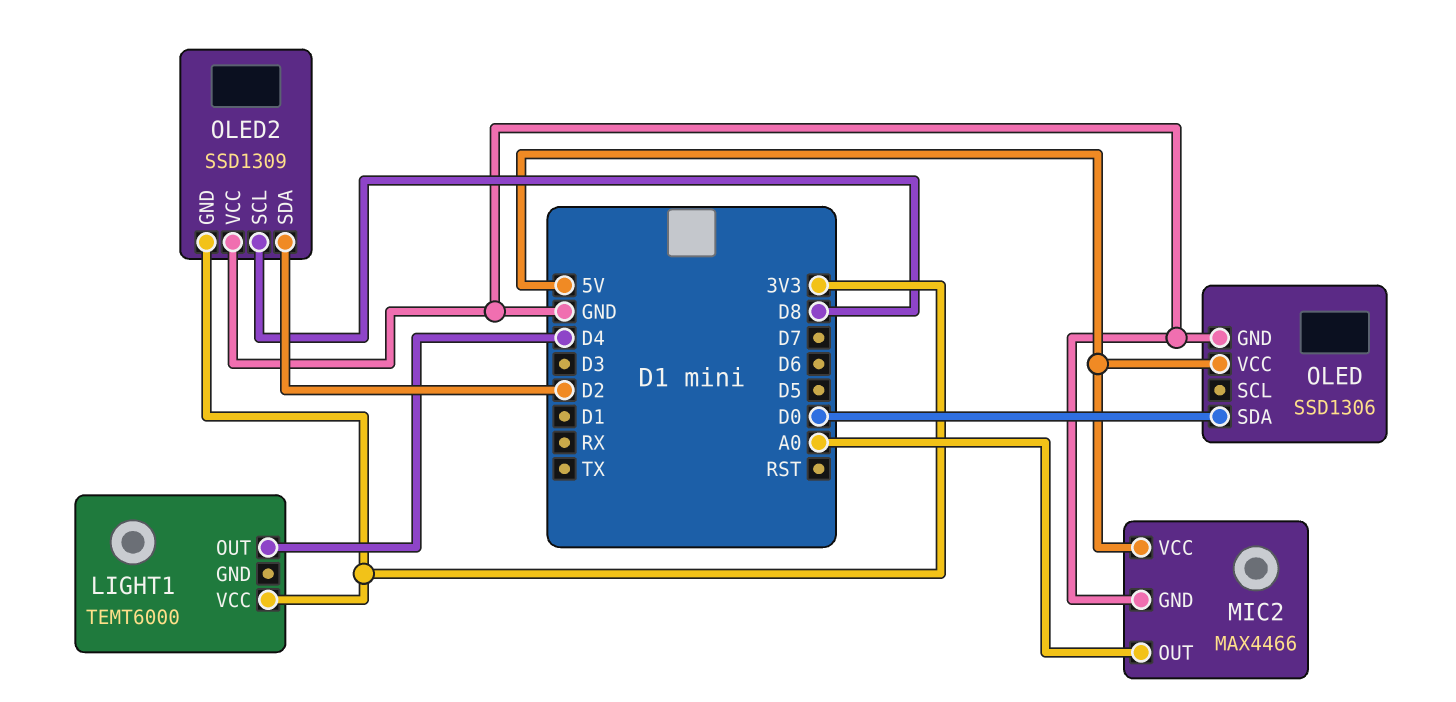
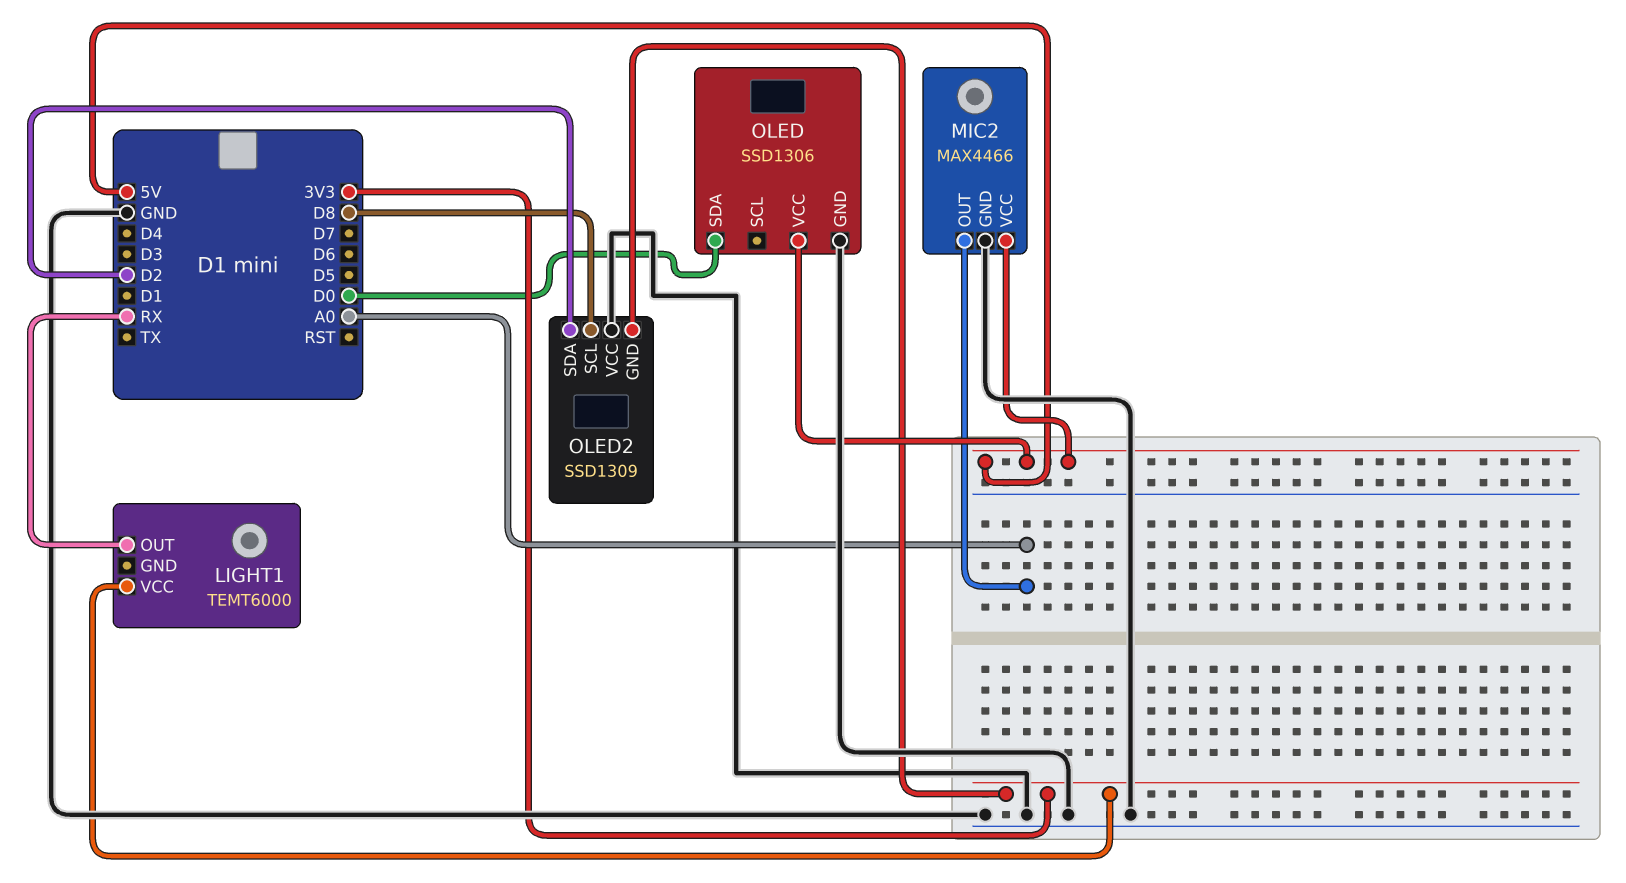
LIGHT1 pin OUT: D4 -> RX

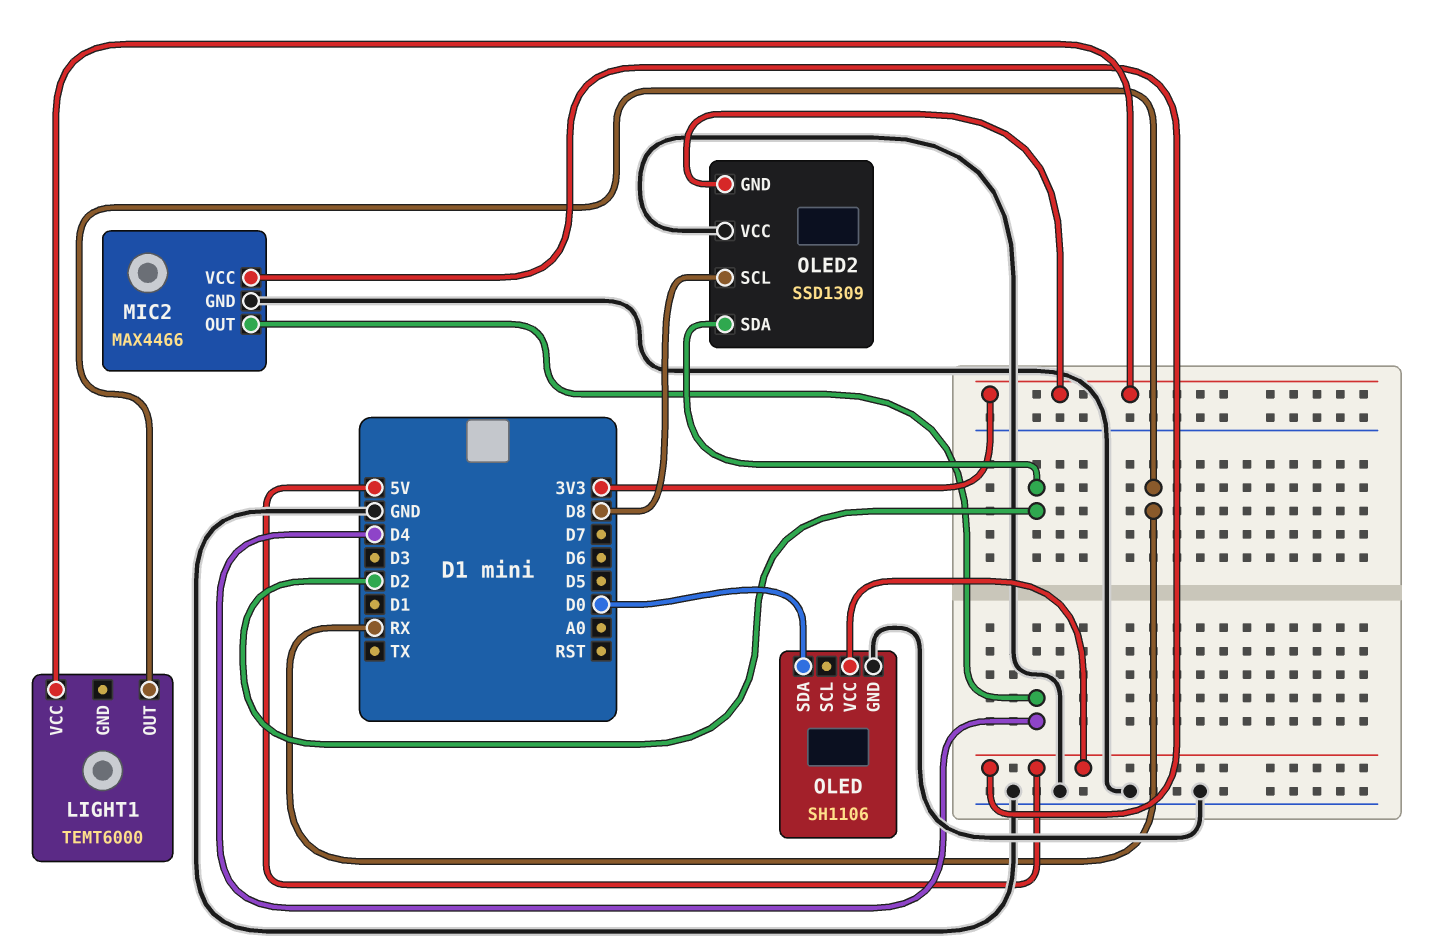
MIC2 pin OUT: A0 -> D4
OLED: SSD1306 -> SH1106

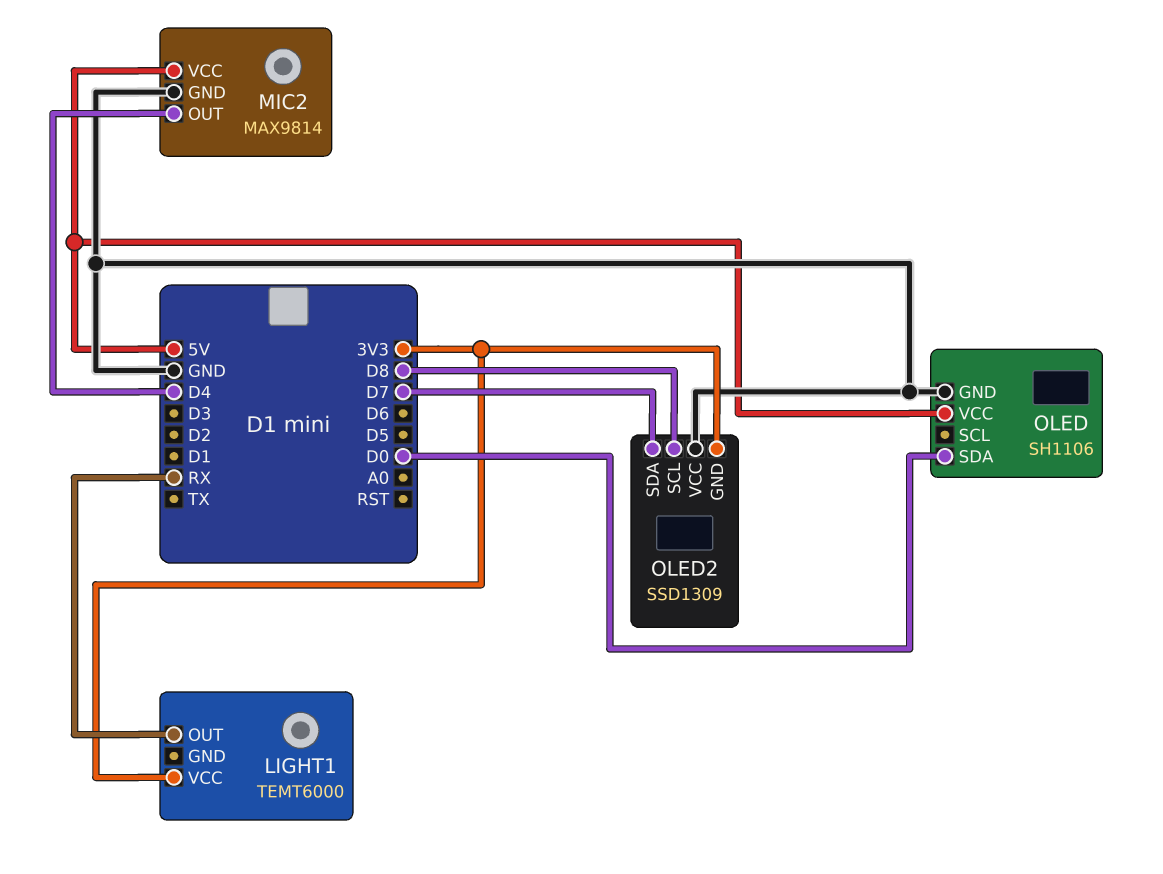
MIC2: MAX4466 -> MAX9814
OLED2 pin SDA: D2 -> D7

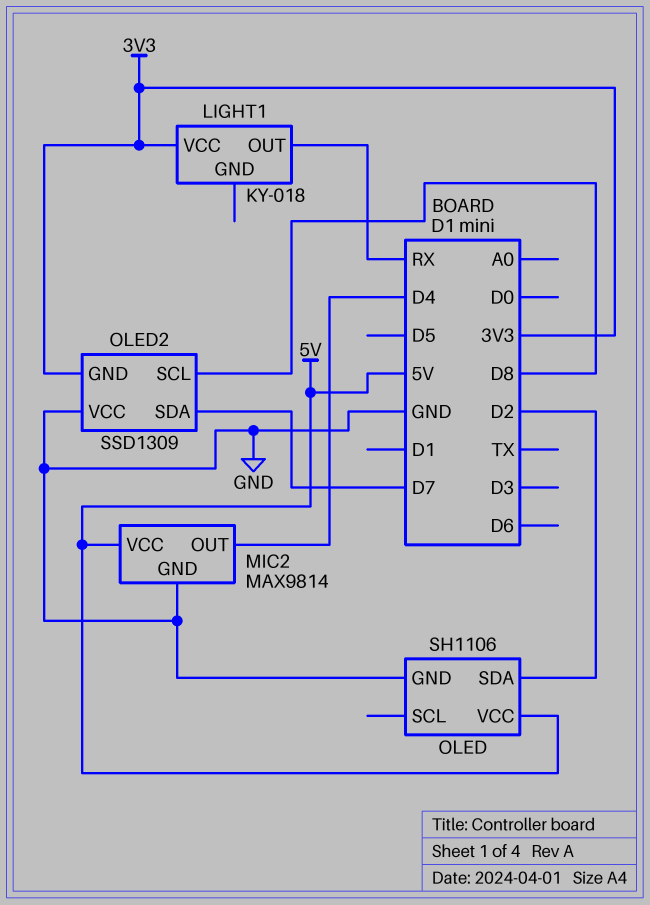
LIGHT1: TEMT6000 -> KY-018
OLED pin SDA: D0 -> D2

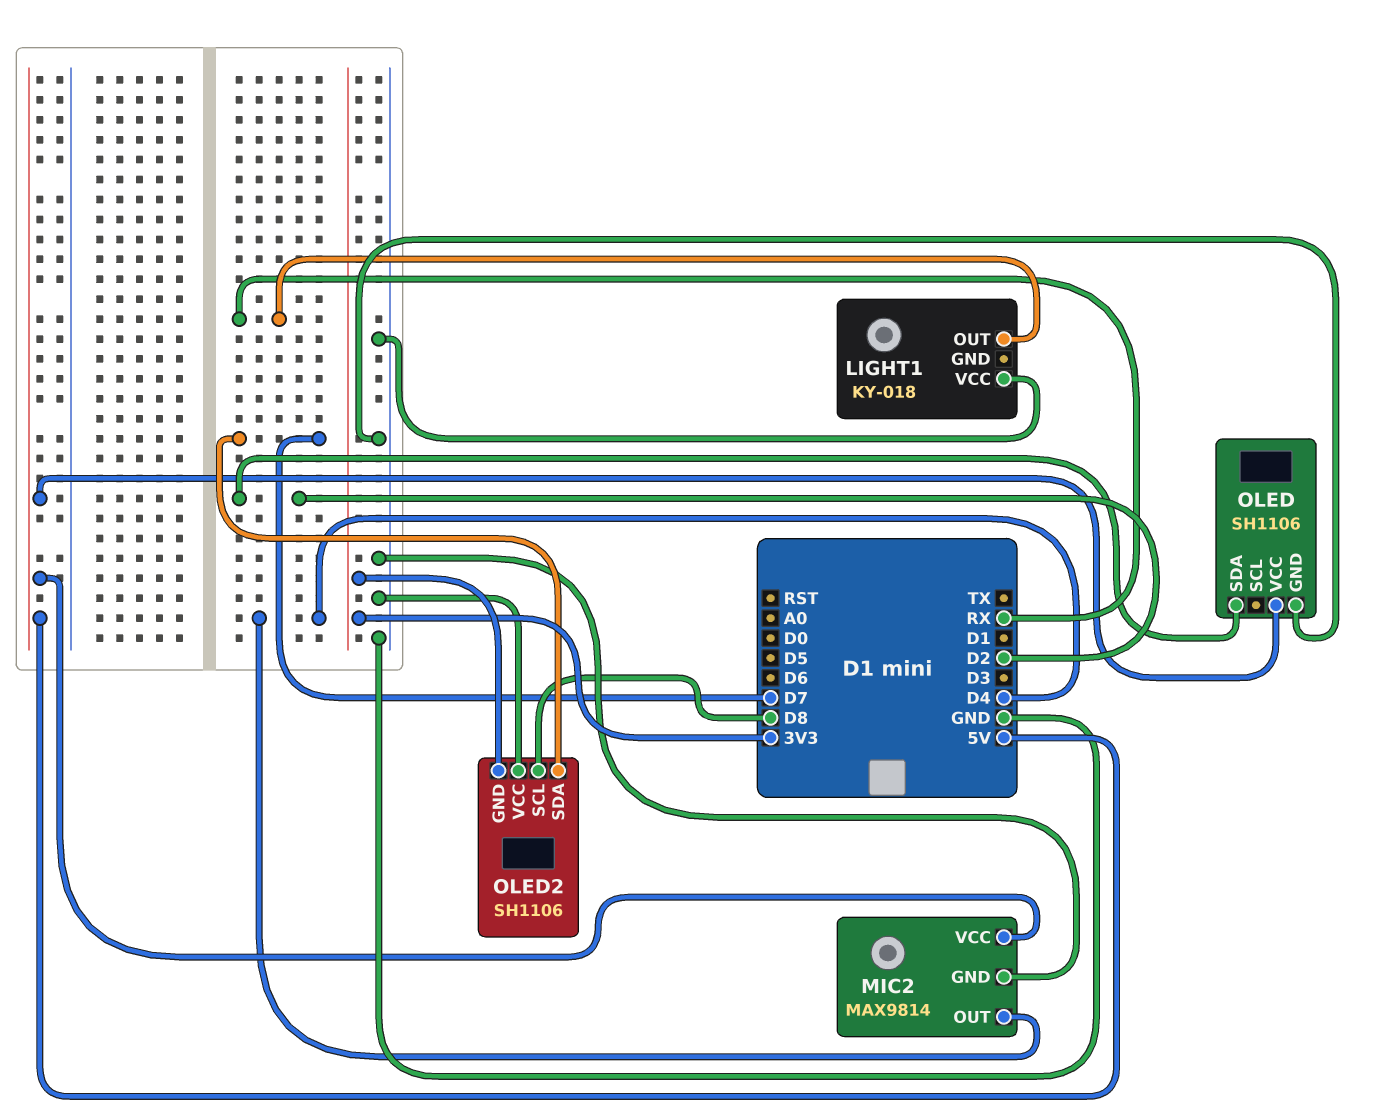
LIGHT1 pin VCC: 3V3 -> GND
OLED2: SSD1309 -> SH1106

